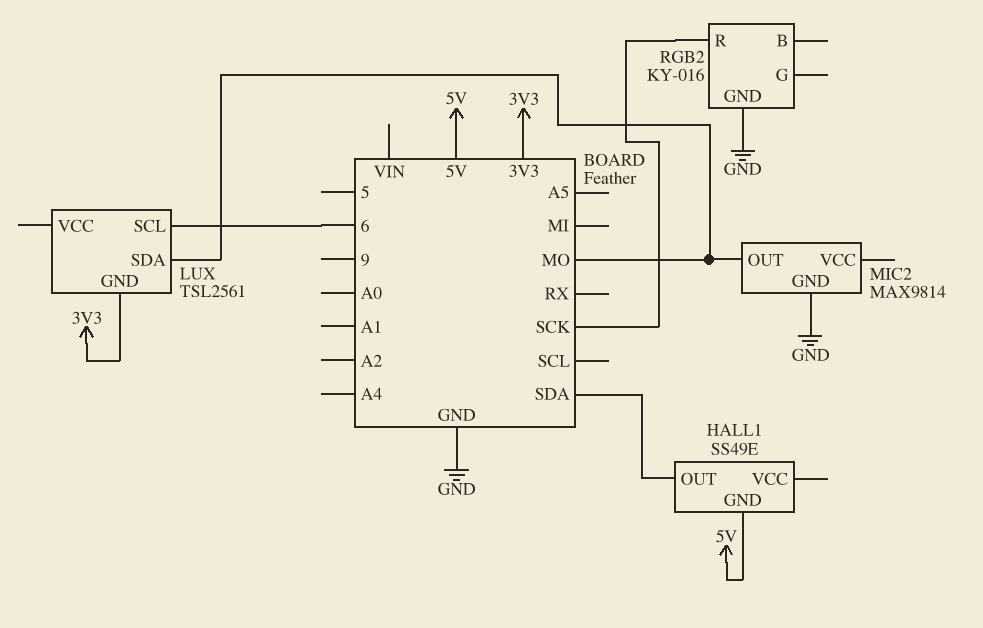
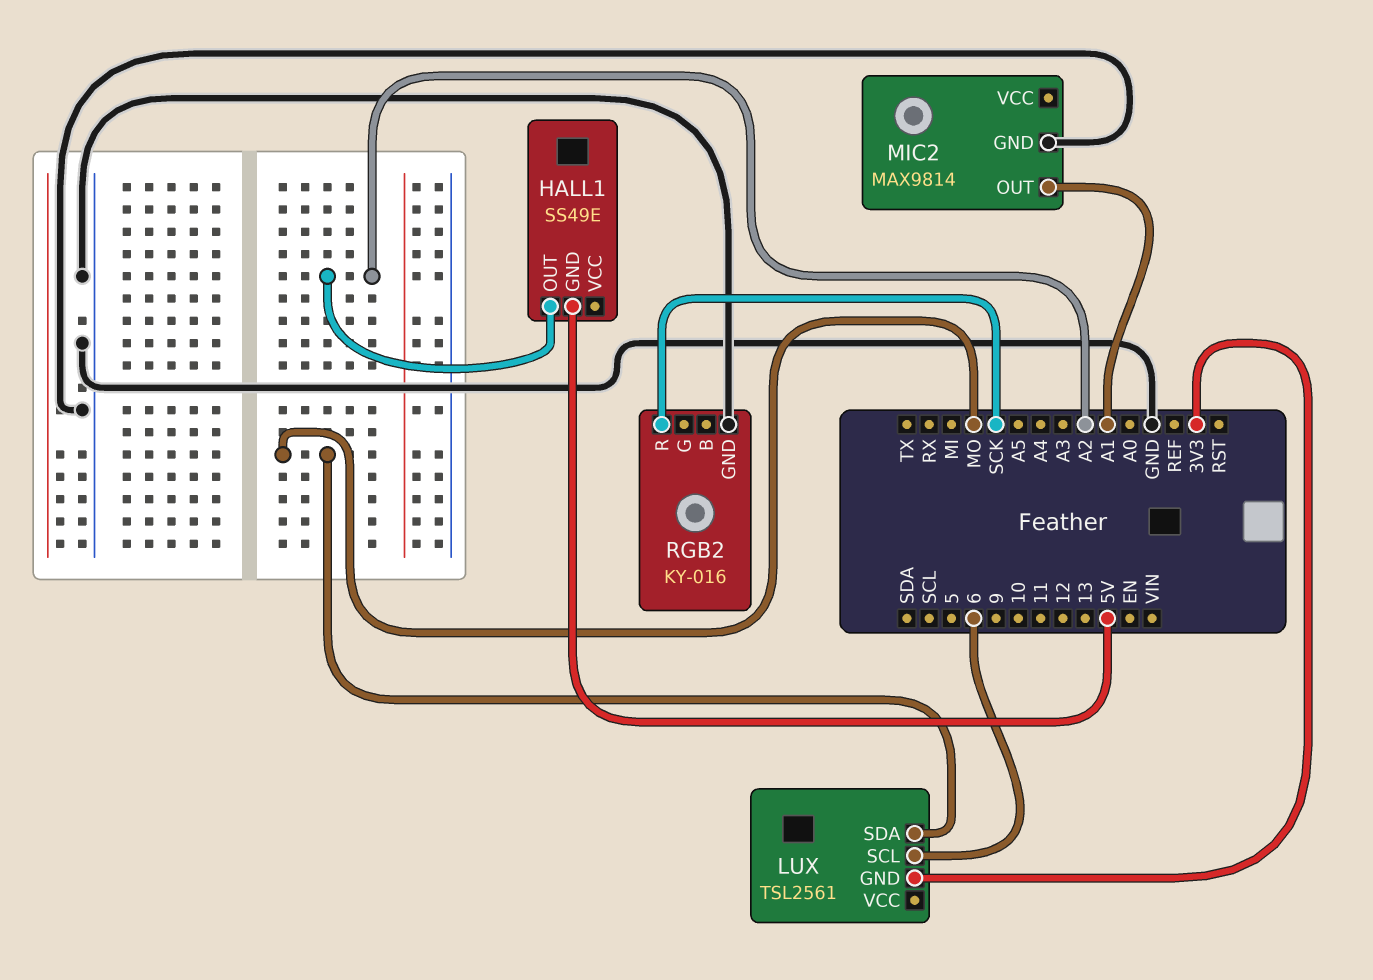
HALL1 pin OUT: SDA -> A2
MIC2 pin OUT: MO -> A1

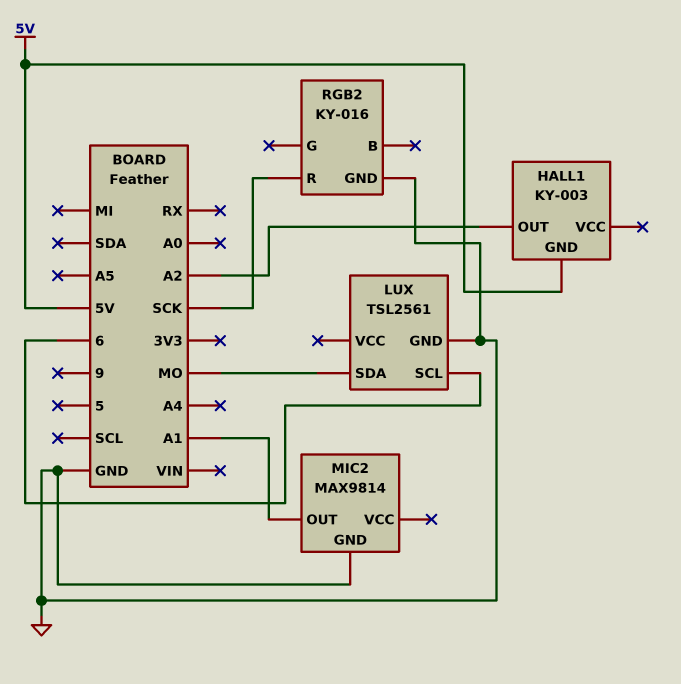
HALL1: SS49E -> KY-003
LUX pin GND: 3V3 -> GND

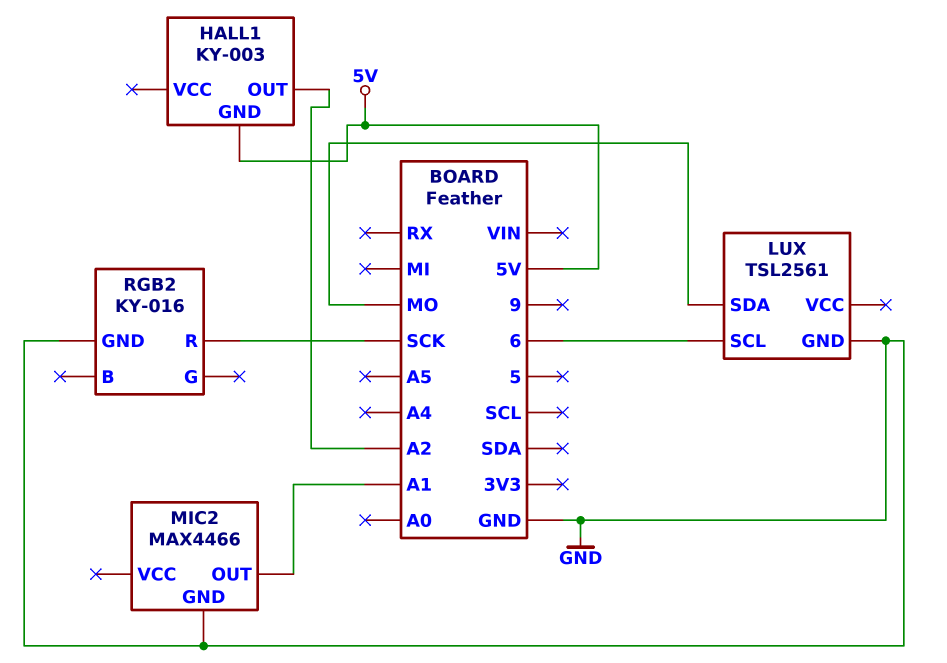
MIC2: MAX9814 -> MAX4466

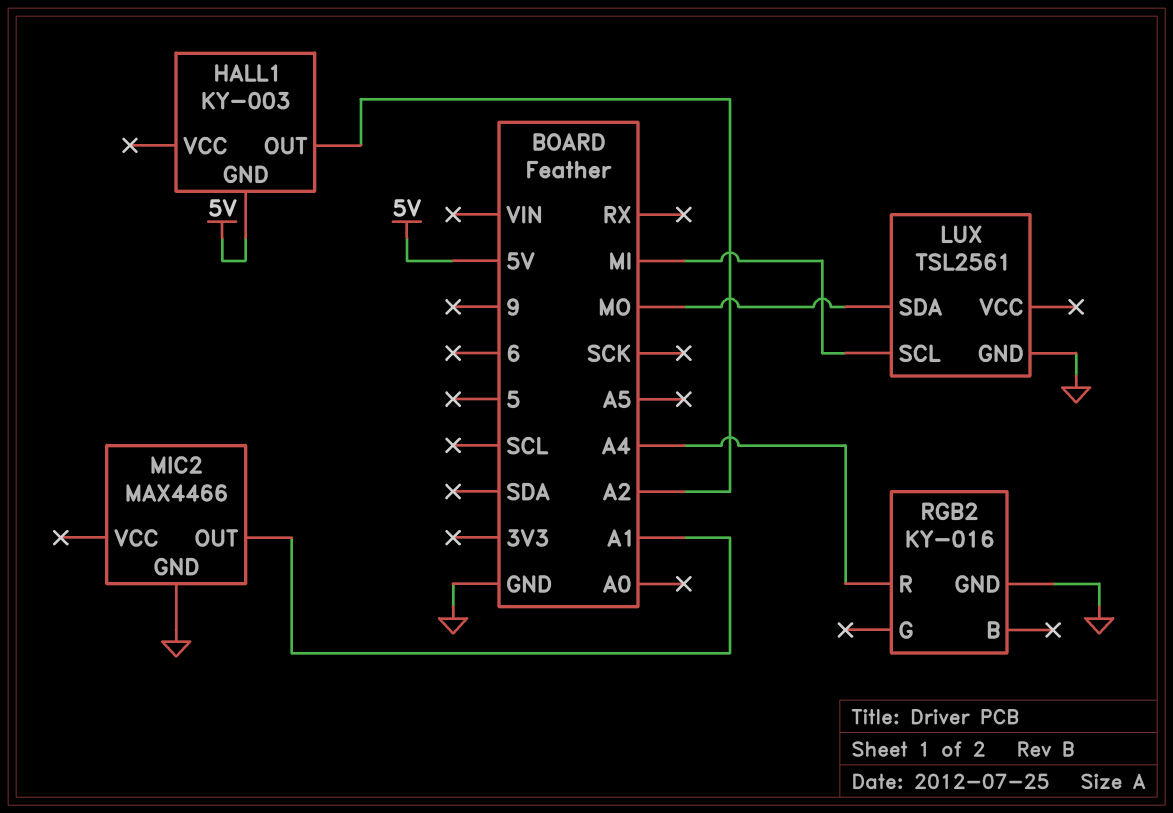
LUX pin SCL: 6 -> MI
RGB2 pin R: SCK -> A4

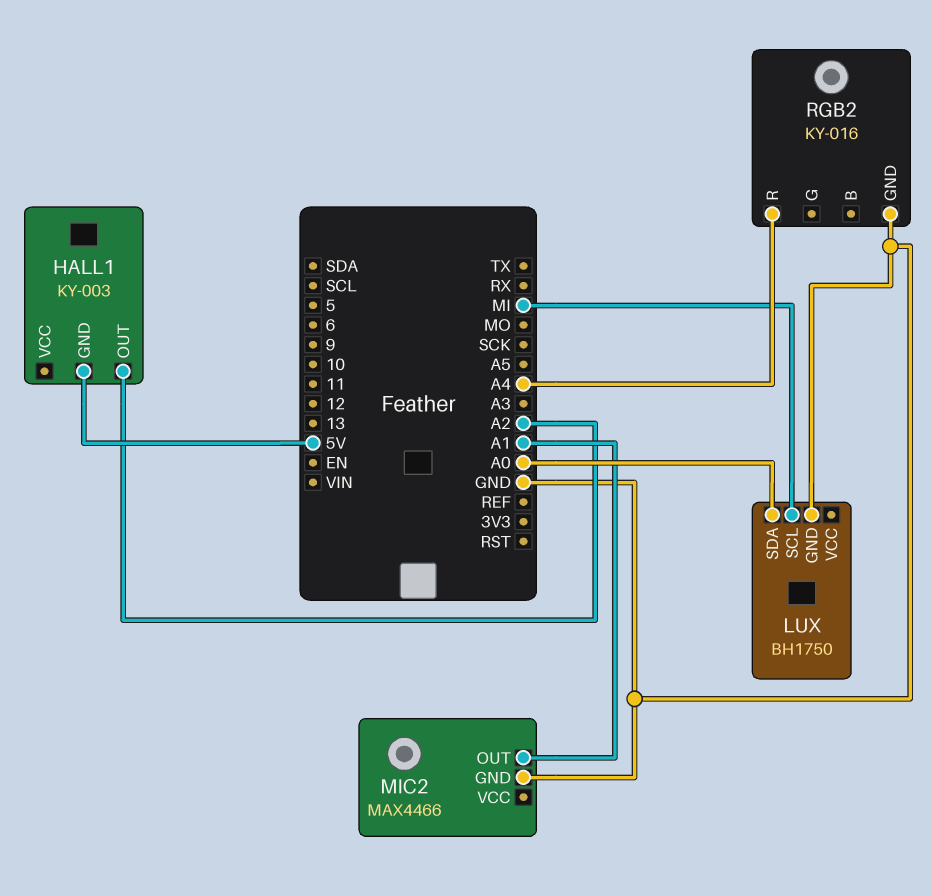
LUX: TSL2561 -> BH1750
LUX pin SDA: MO -> A0

